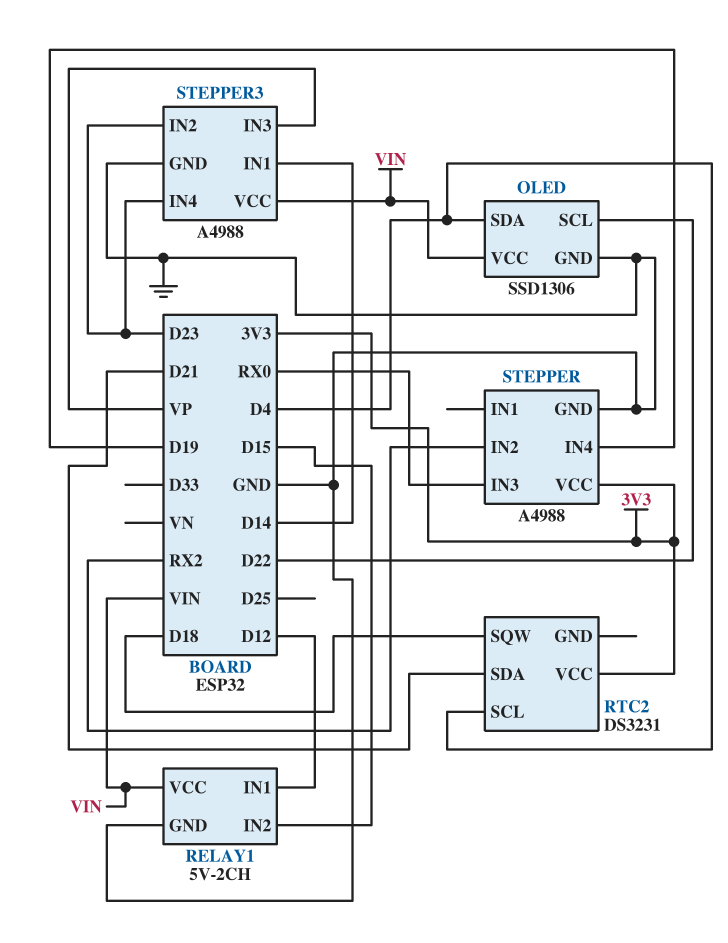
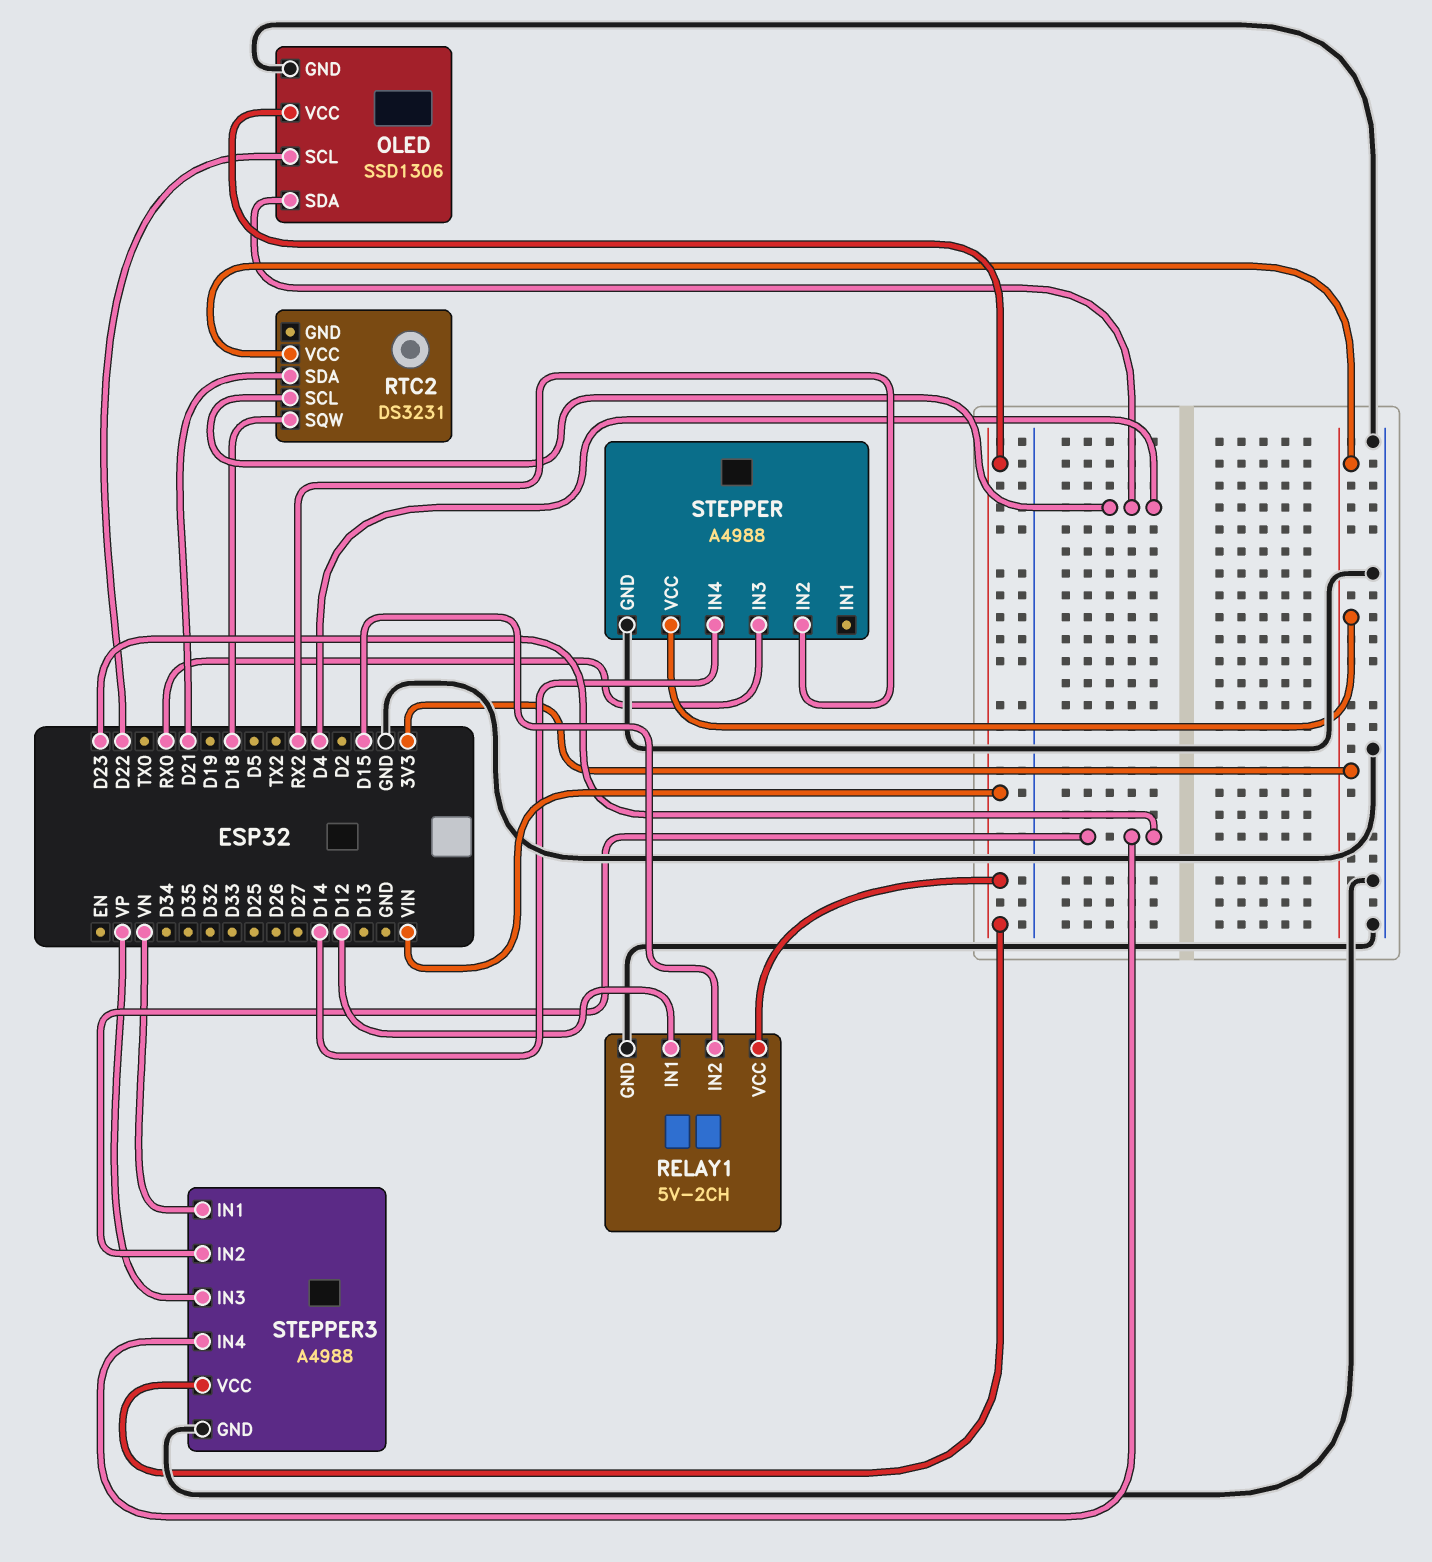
STEPPER pin IN4: D19 -> D14
STEPPER3 pin IN1: D14 -> VN

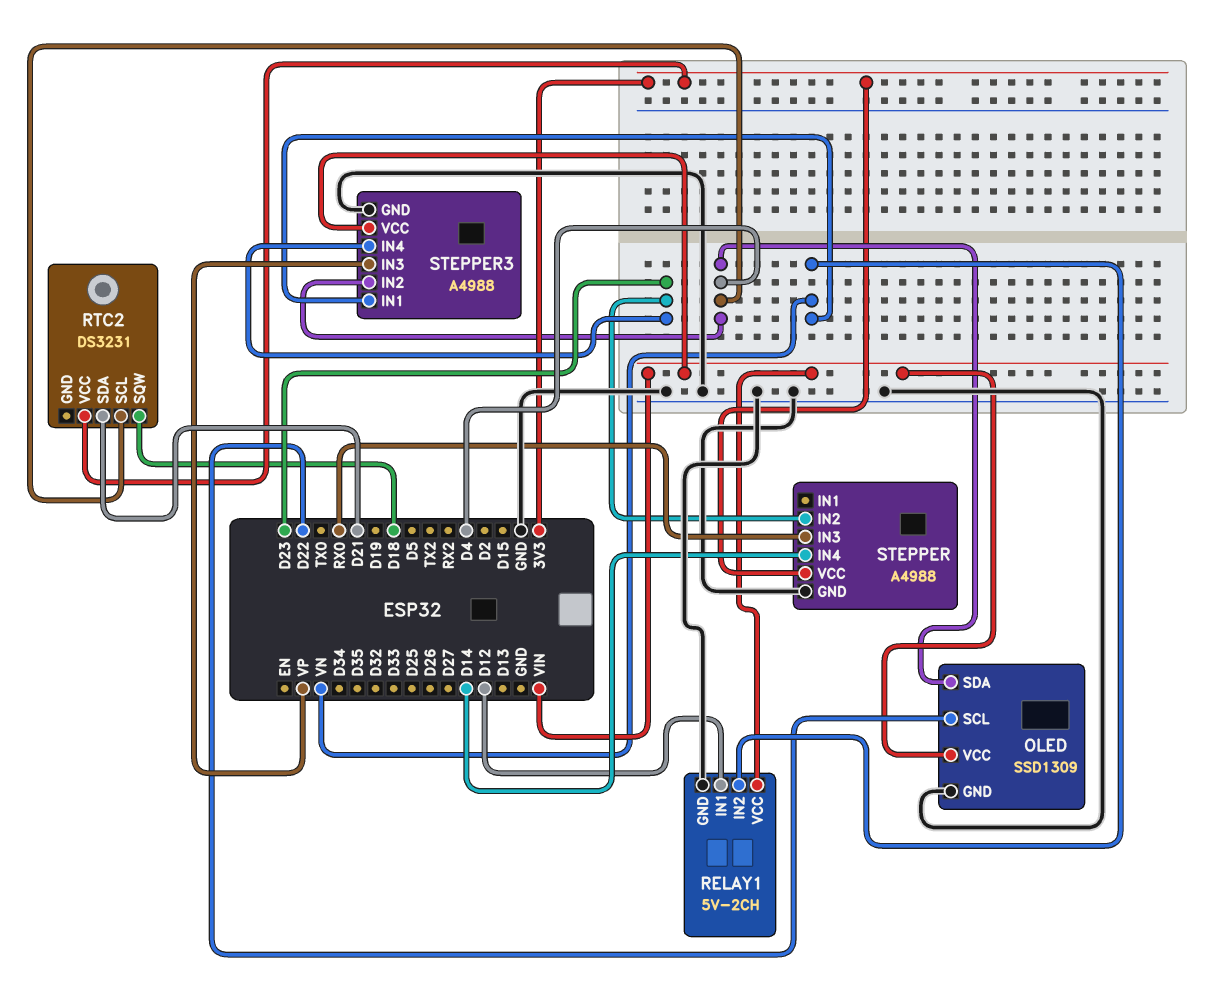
OLED: SSD1306 -> SSD1309
RELAY1 pin IN2: D15 -> VN
STEPPER pin IN2: RX2 -> D23
STEPPER3 pin IN2: D23 -> D4

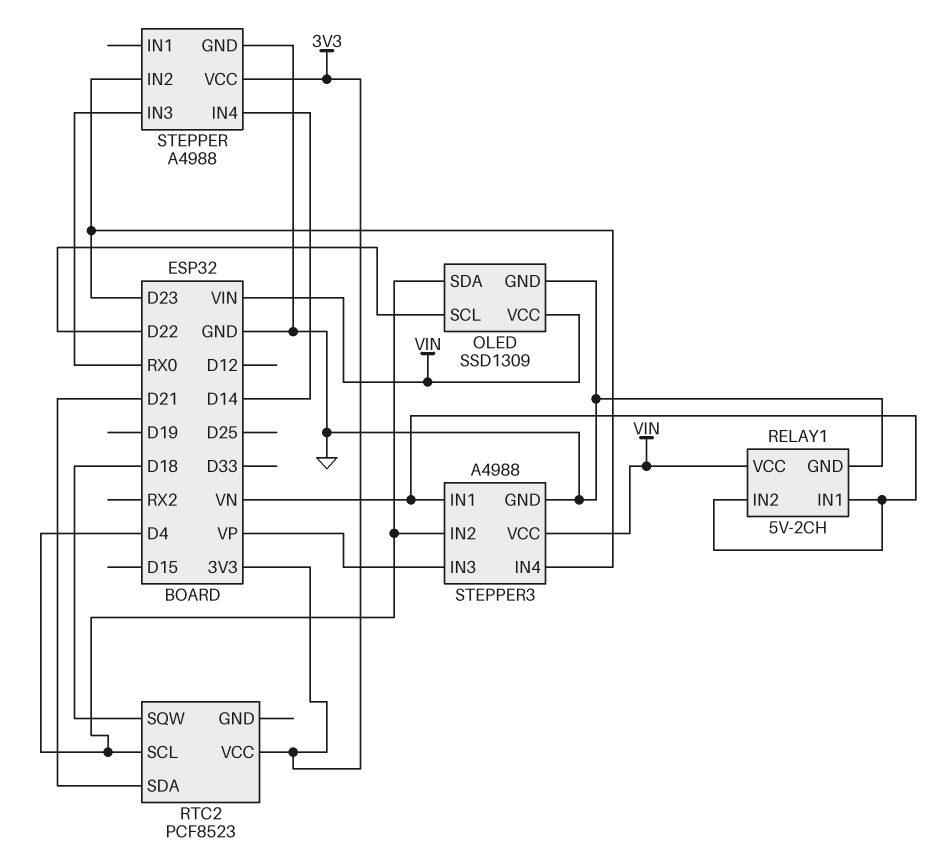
RELAY1 pin IN1: D12 -> VN
RTC2: DS3231 -> PCF8523

